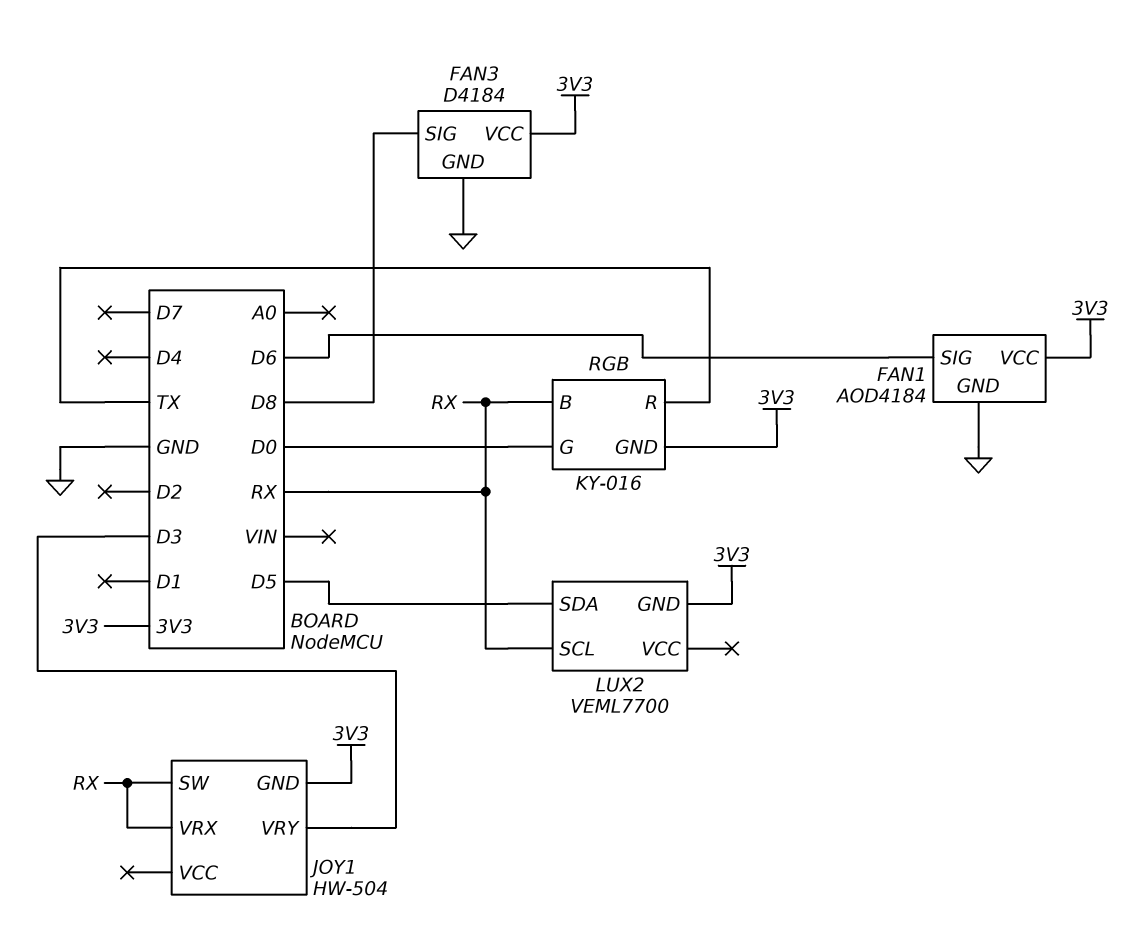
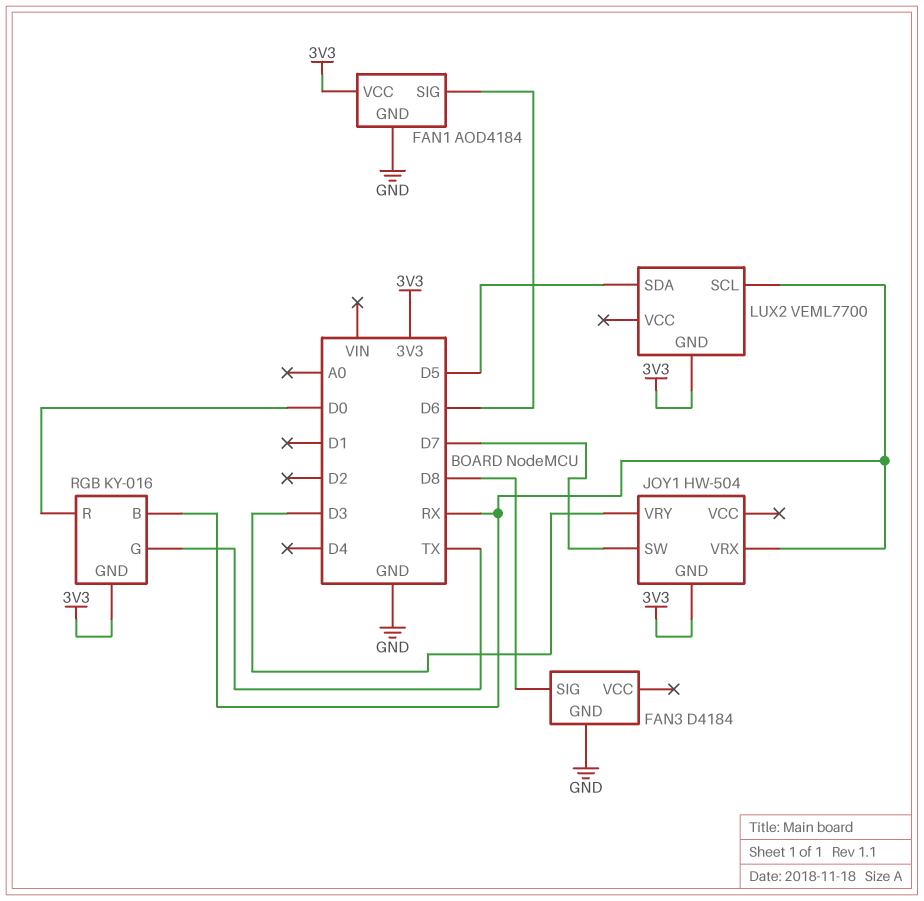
FAN3 pin VCC: 3V3 -> none
JOY1 pin SW: RX -> D7
RGB pin G: D0 -> TX
RGB pin R: TX -> D0

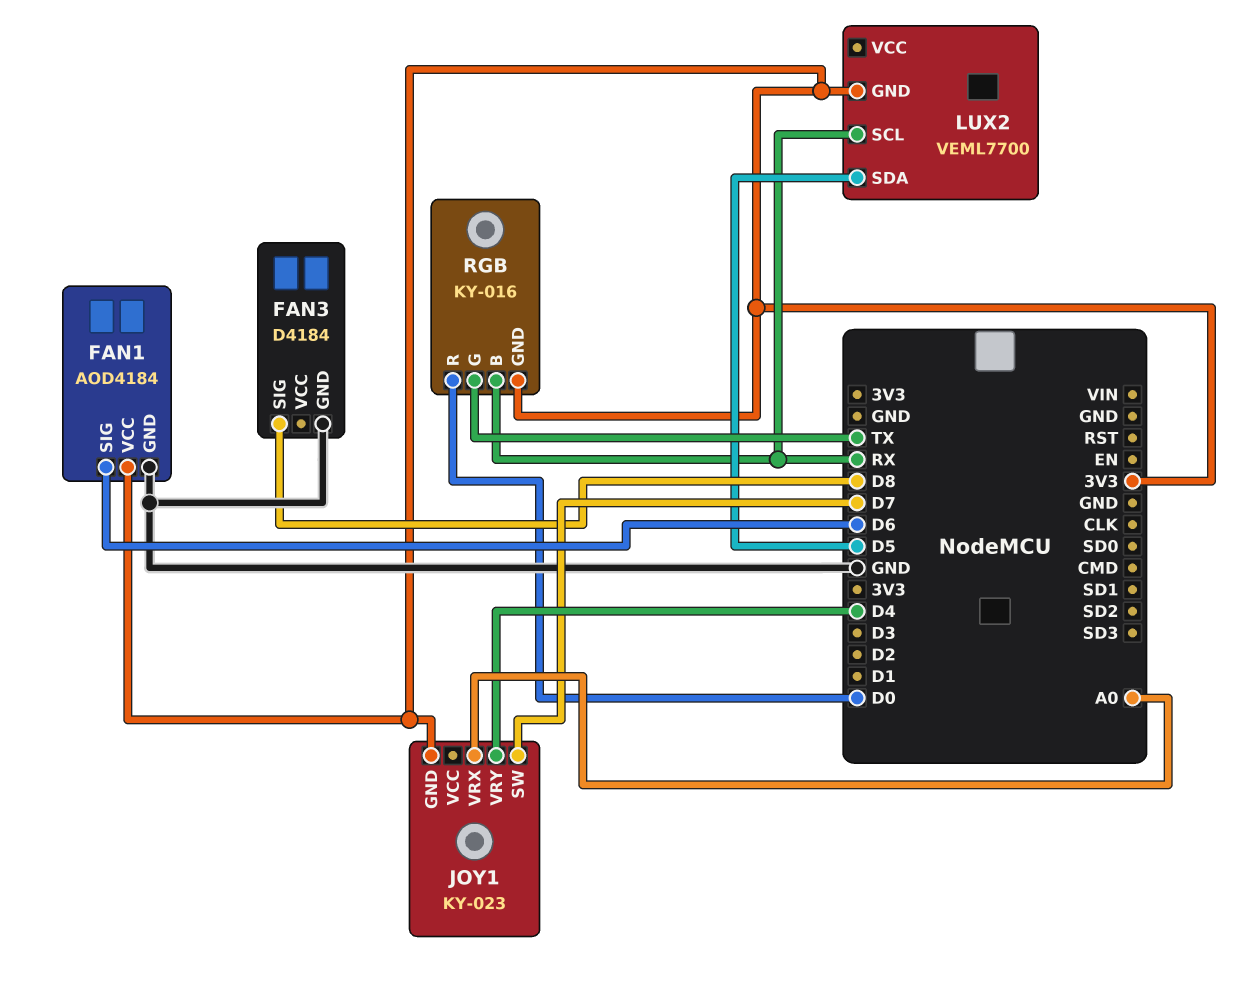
JOY1: HW-504 -> KY-023
JOY1 pin VRX: RX -> A0
JOY1 pin VRY: D3 -> D4

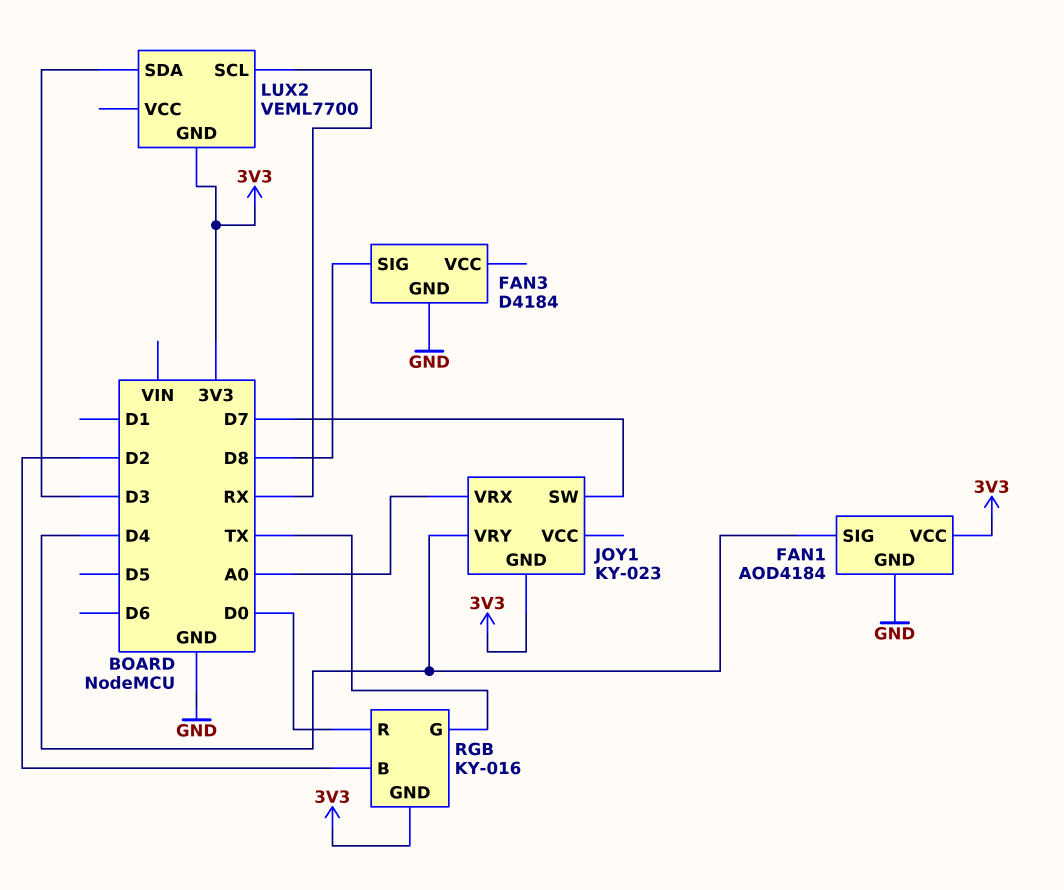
FAN1 pin SIG: D6 -> D4
LUX2 pin SDA: D5 -> D3
RGB pin B: RX -> D2

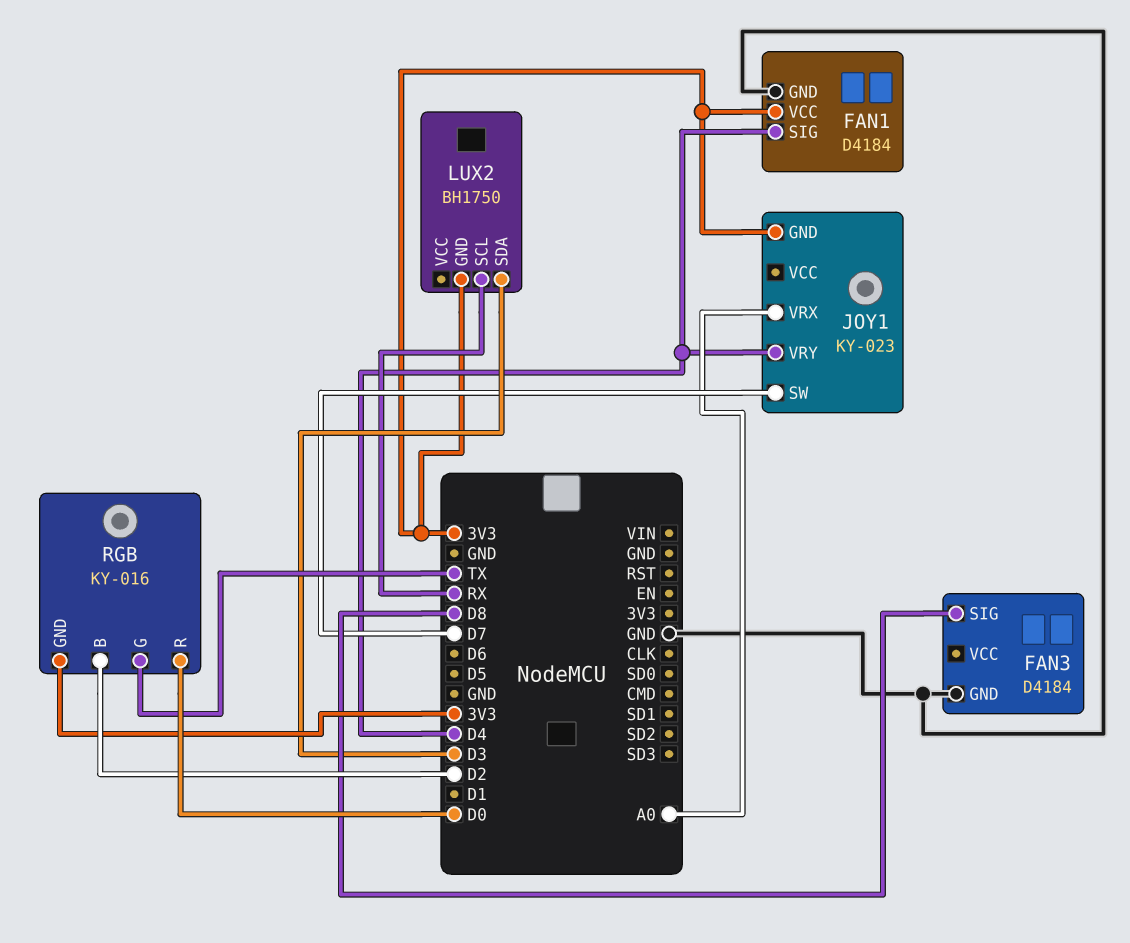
FAN1: AOD4184 -> D4184
LUX2: VEML7700 -> BH1750

